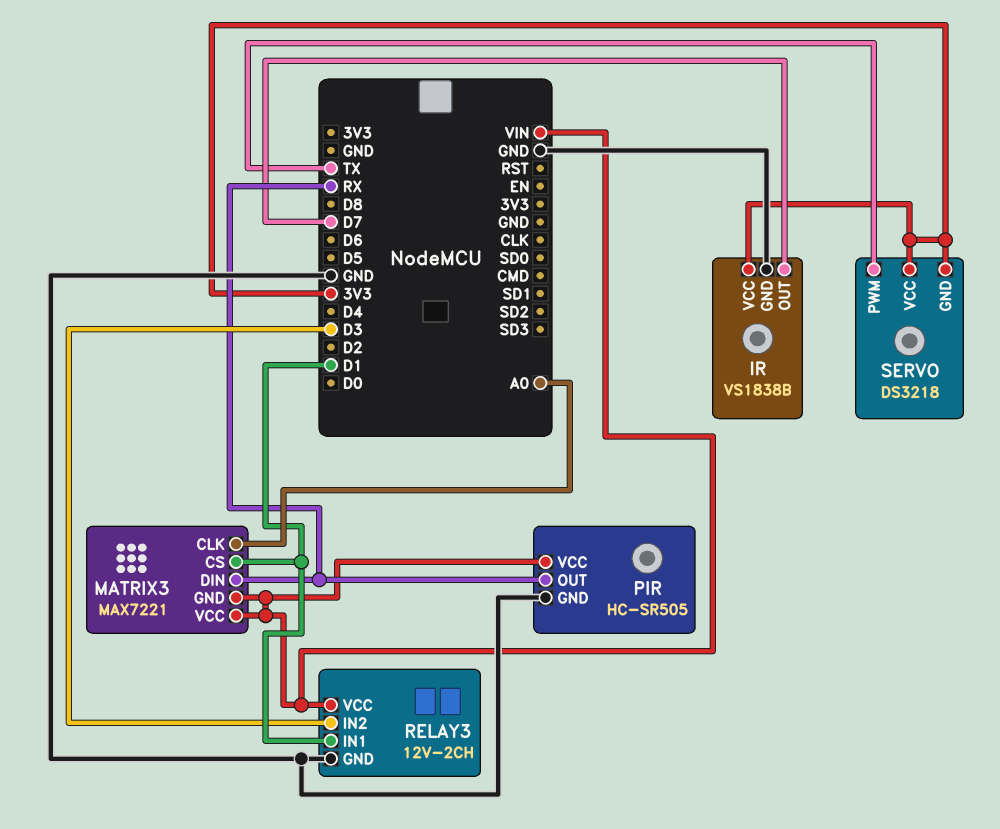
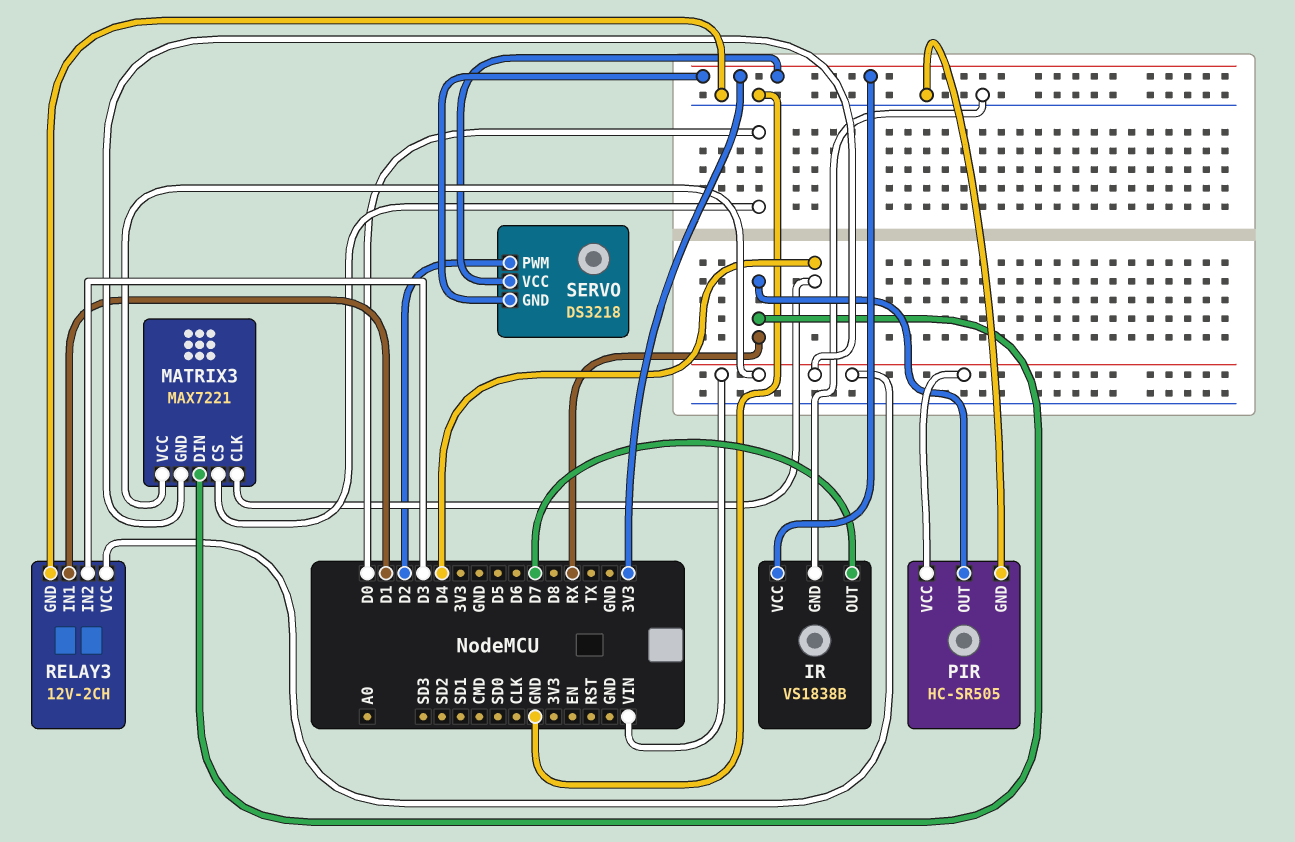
MATRIX3 pin CLK: A0 -> D4
MATRIX3 pin CS: D1 -> D0
SERVO pin PWM: TX -> D2

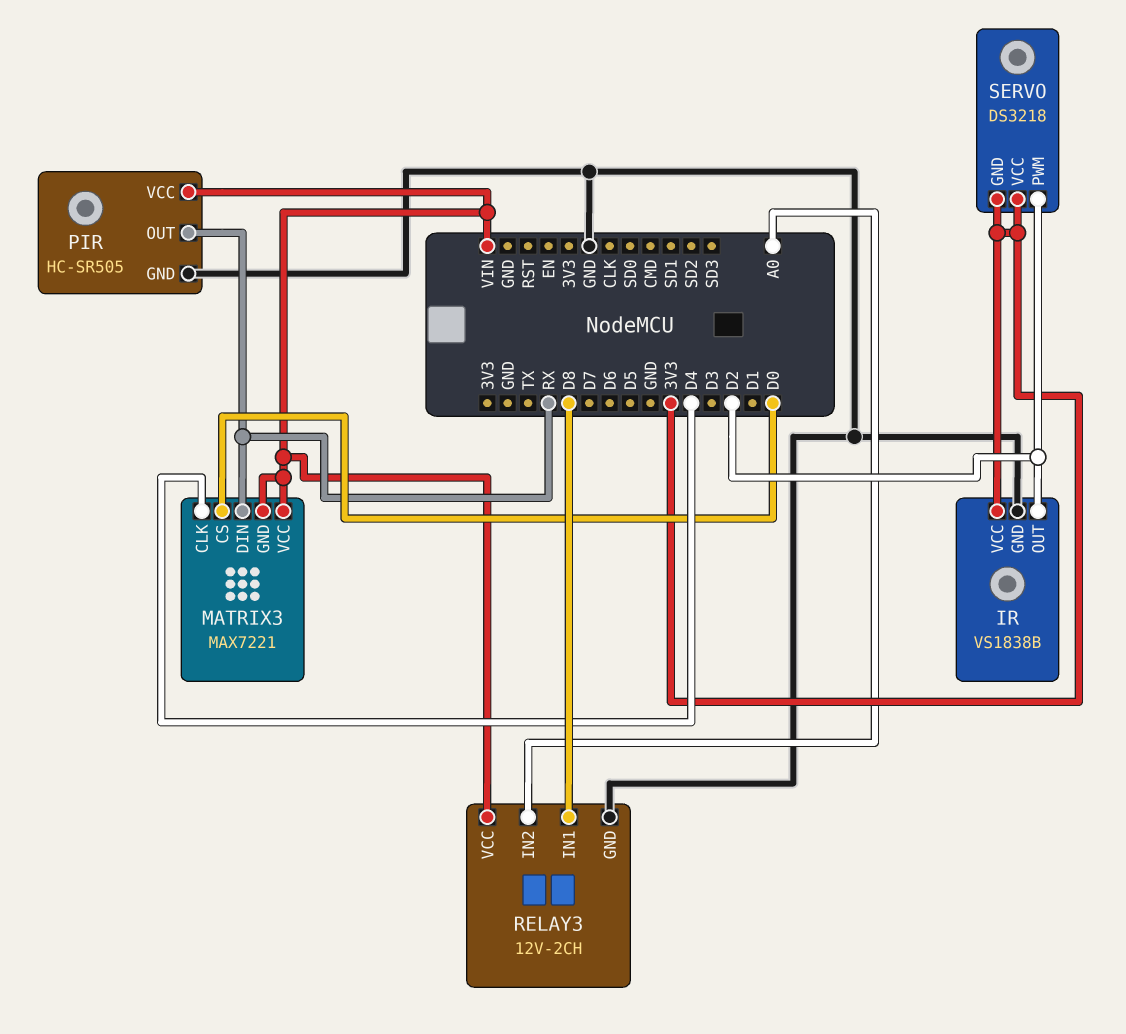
IR pin OUT: D7 -> D2
RELAY3 pin IN1: D1 -> D8
RELAY3 pin IN2: D3 -> A0

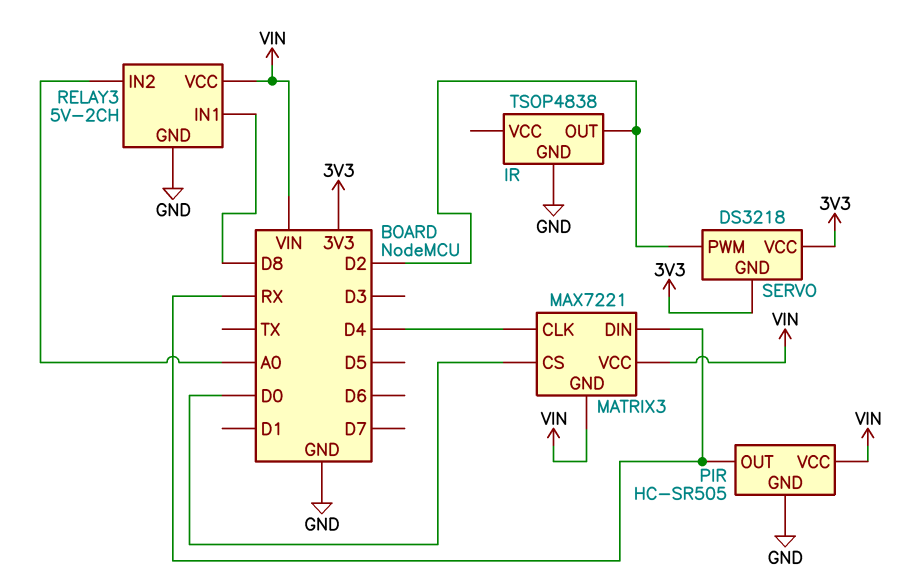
IR: VS1838B -> TSOP4838
IR pin VCC: 3V3 -> none
RELAY3: 12V-2CH -> 5V-2CH

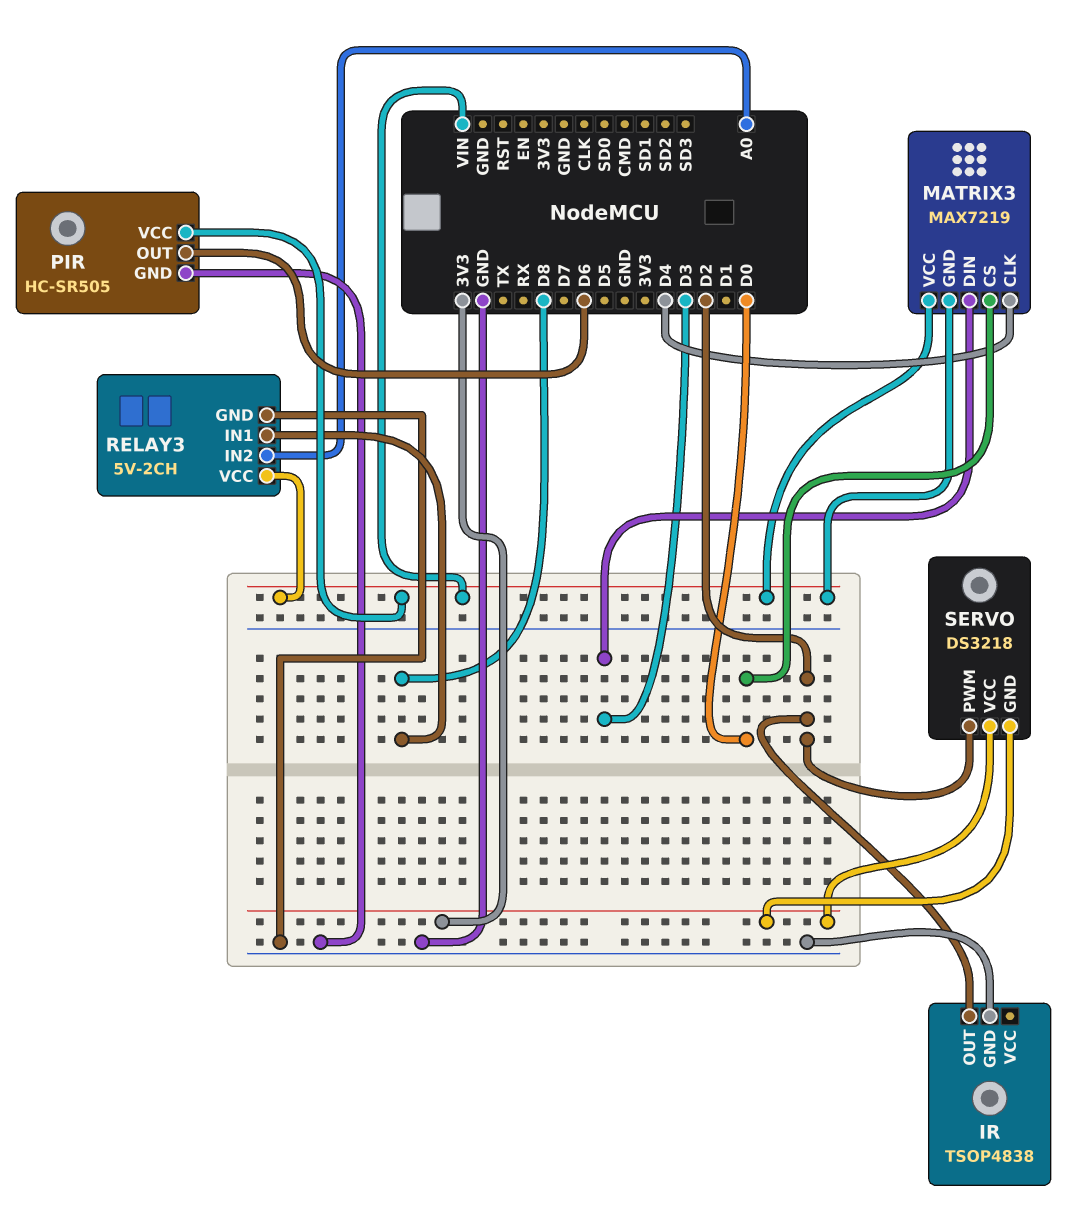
MATRIX3: MAX7221 -> MAX7219
MATRIX3 pin DIN: RX -> D3
PIR pin OUT: RX -> D6

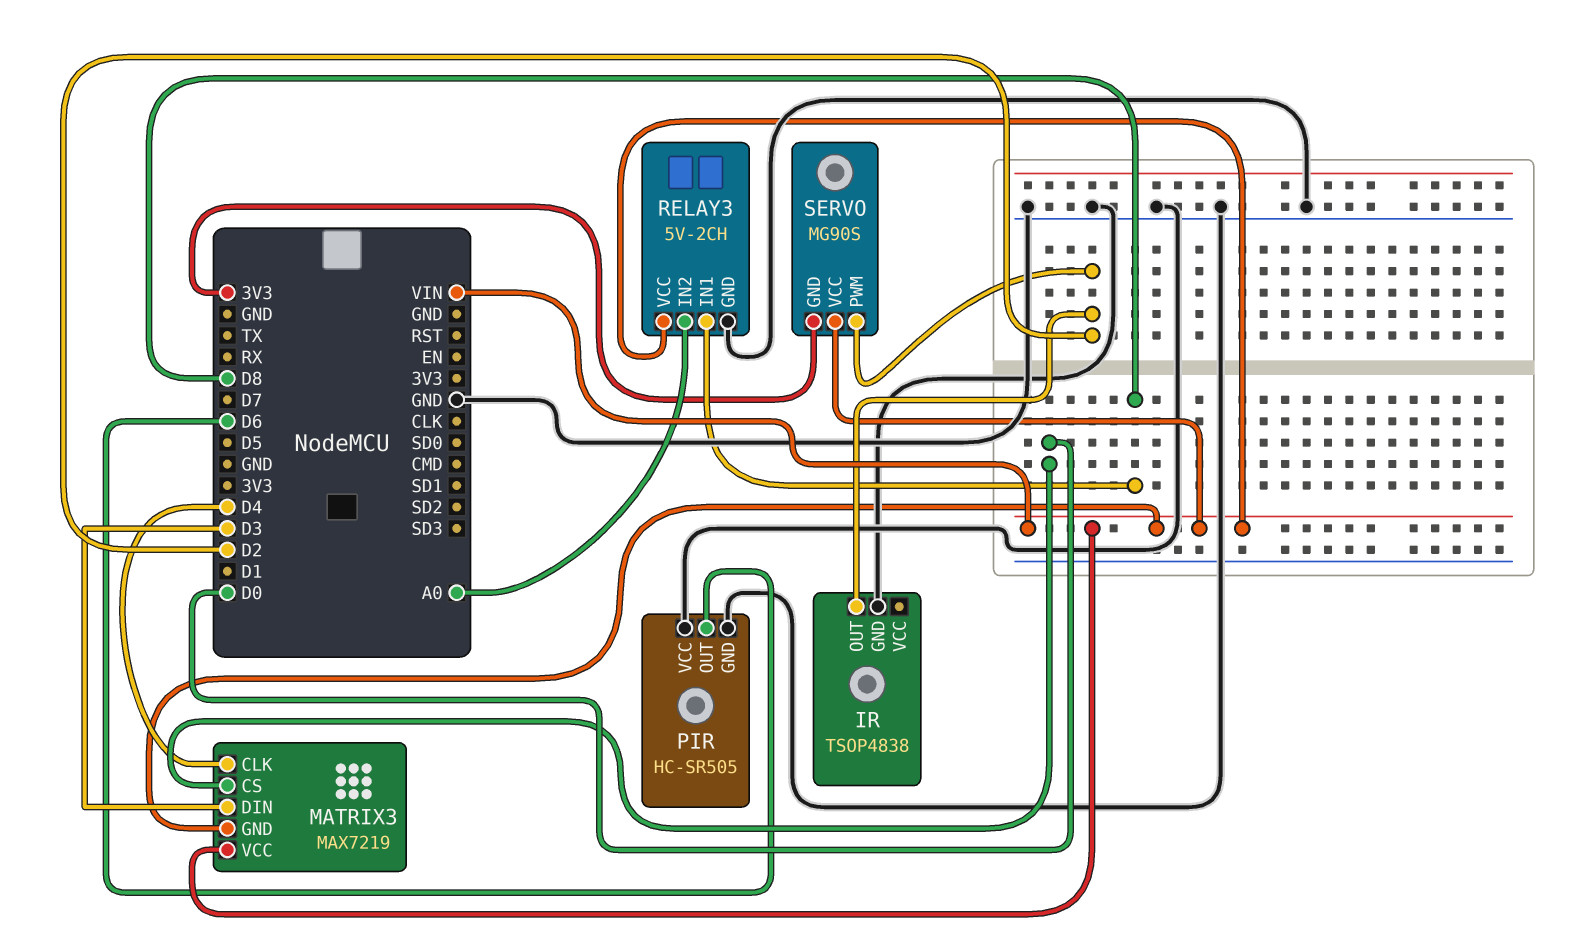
PIR pin VCC: VIN -> GND
SERVO: DS3218 -> MG90S
SERVO pin VCC: 3V3 -> VIN

